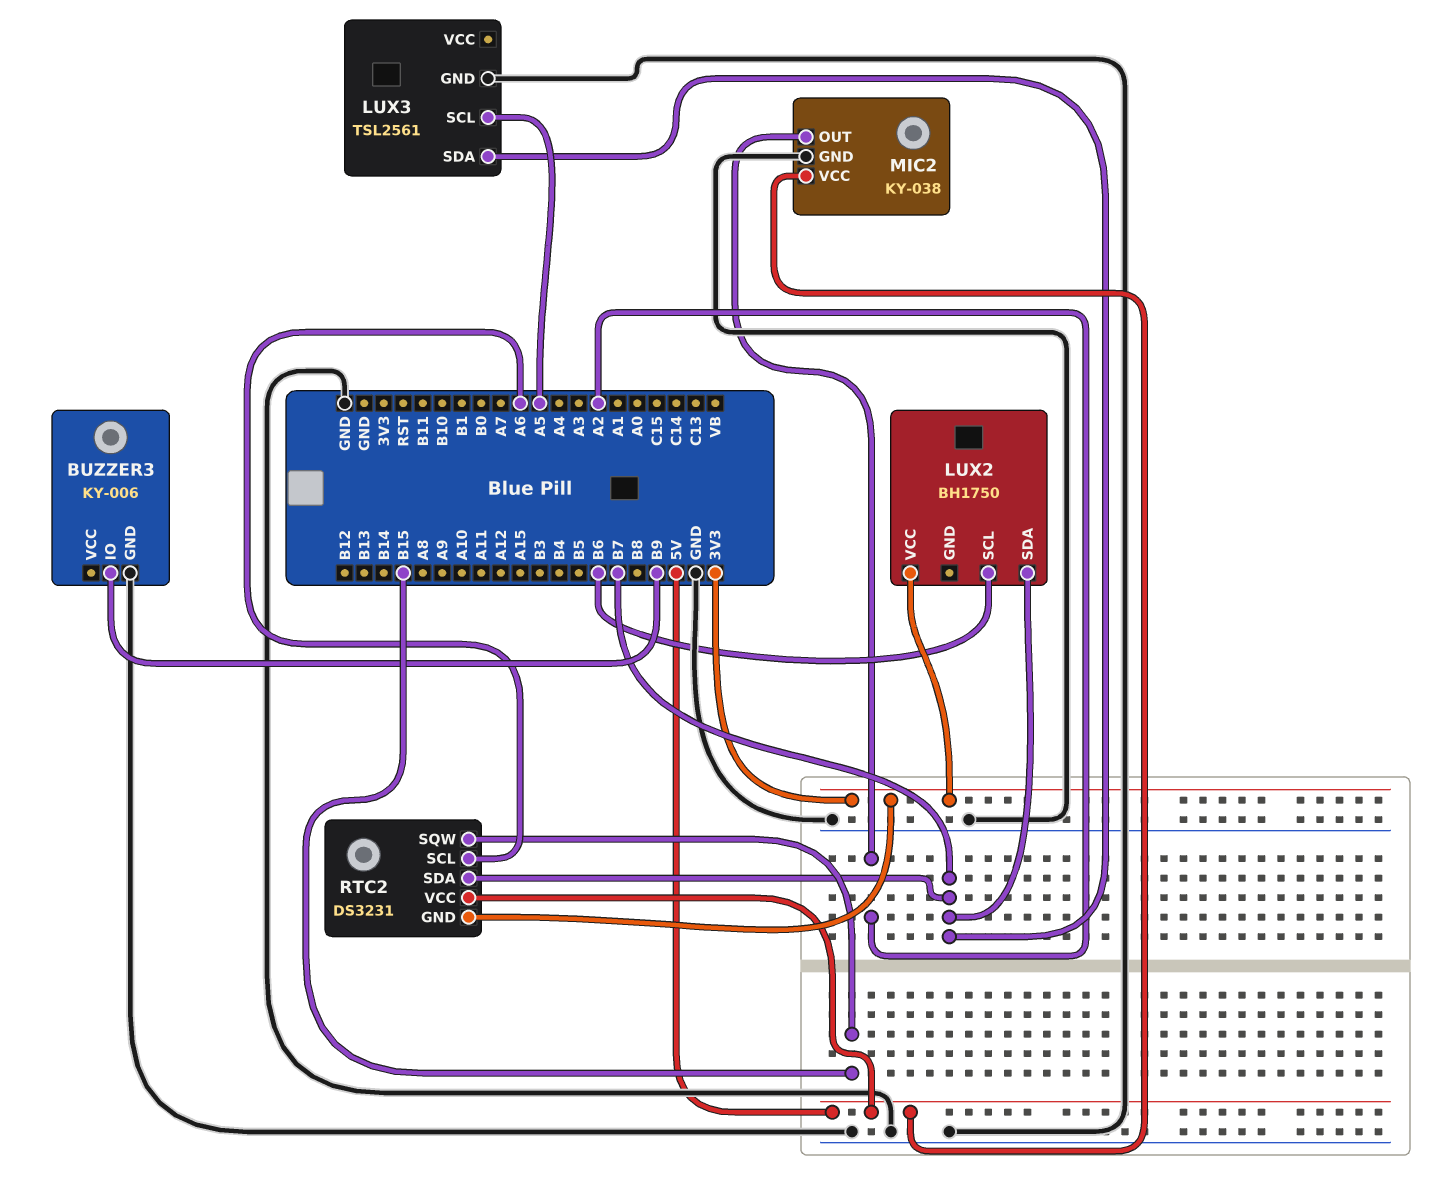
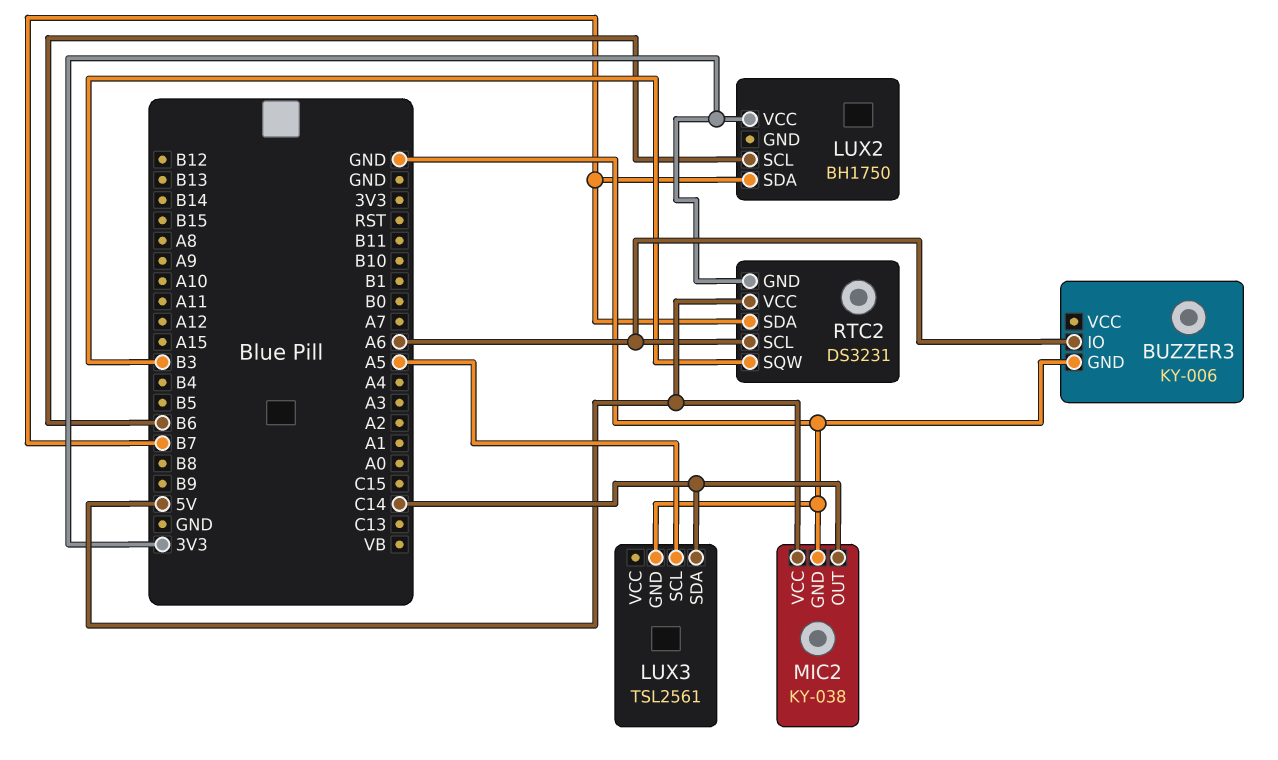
BUZZER3 pin IO: B9 -> A6
LUX3 pin SDA: B7 -> C14
MIC2 pin OUT: A2 -> C14
RTC2 pin SQW: B15 -> B3

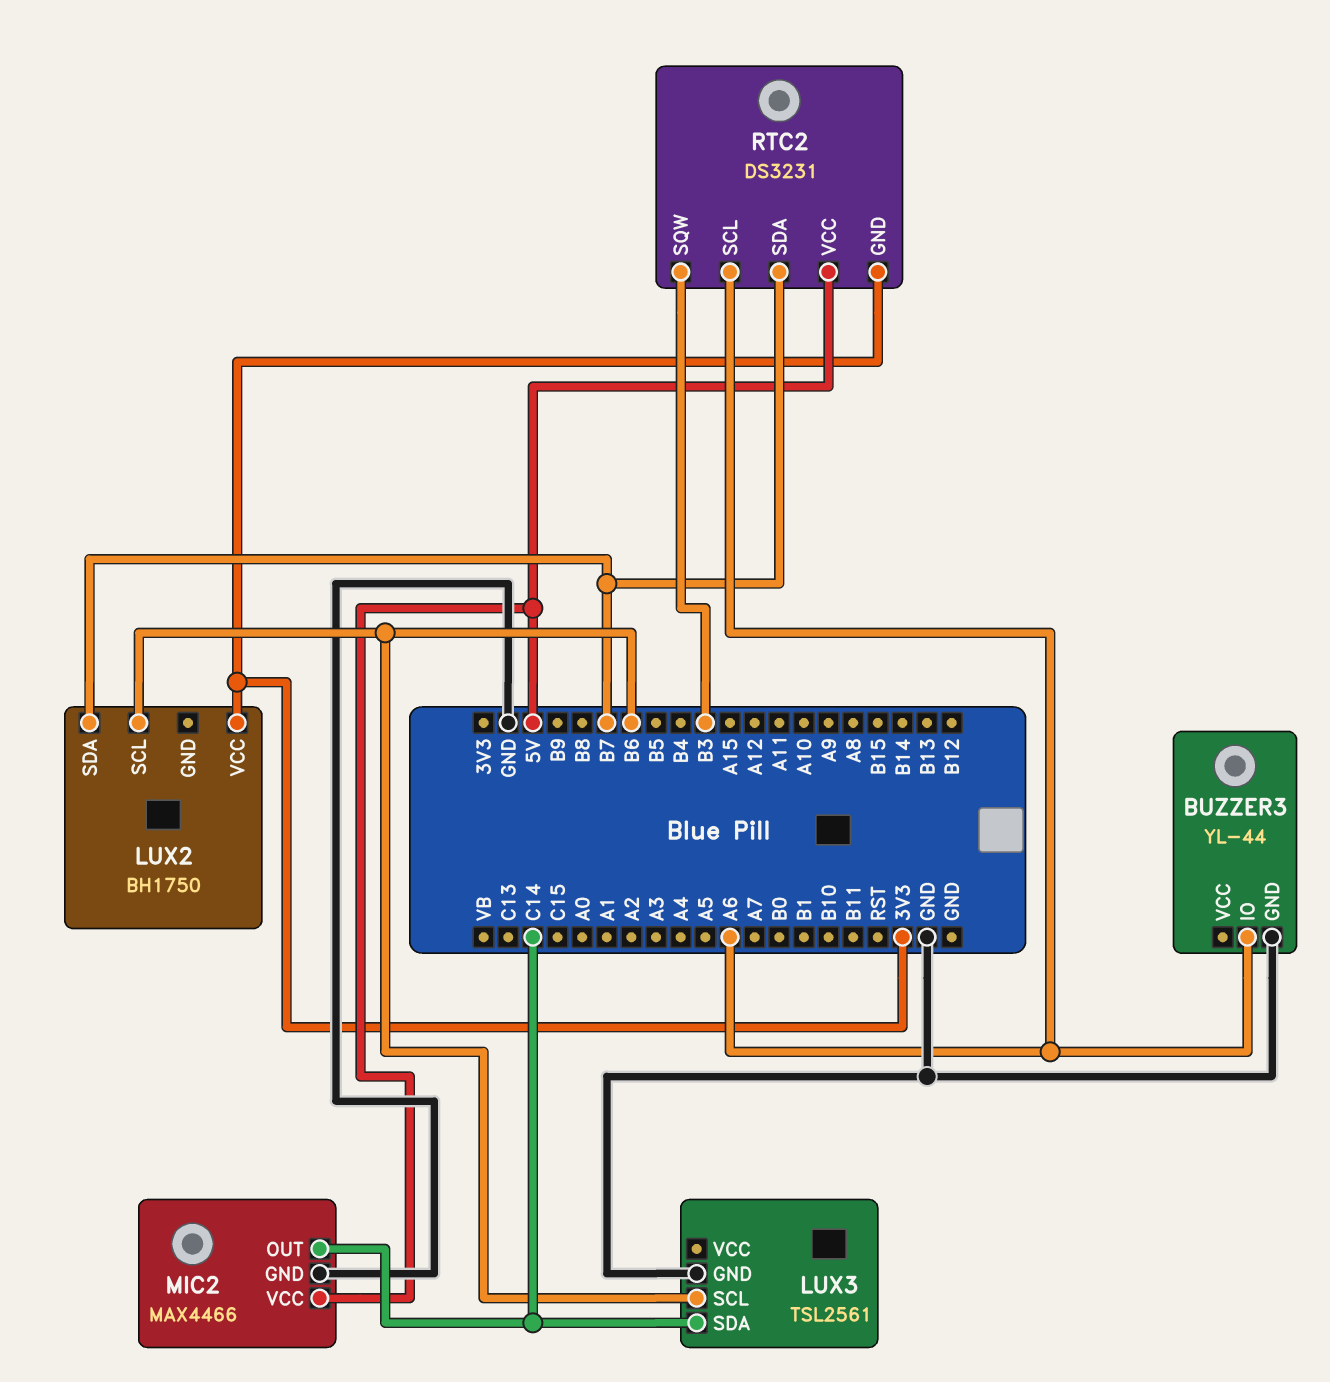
BUZZER3: KY-006 -> YL-44
LUX3 pin SCL: A5 -> B6
MIC2: KY-038 -> MAX4466

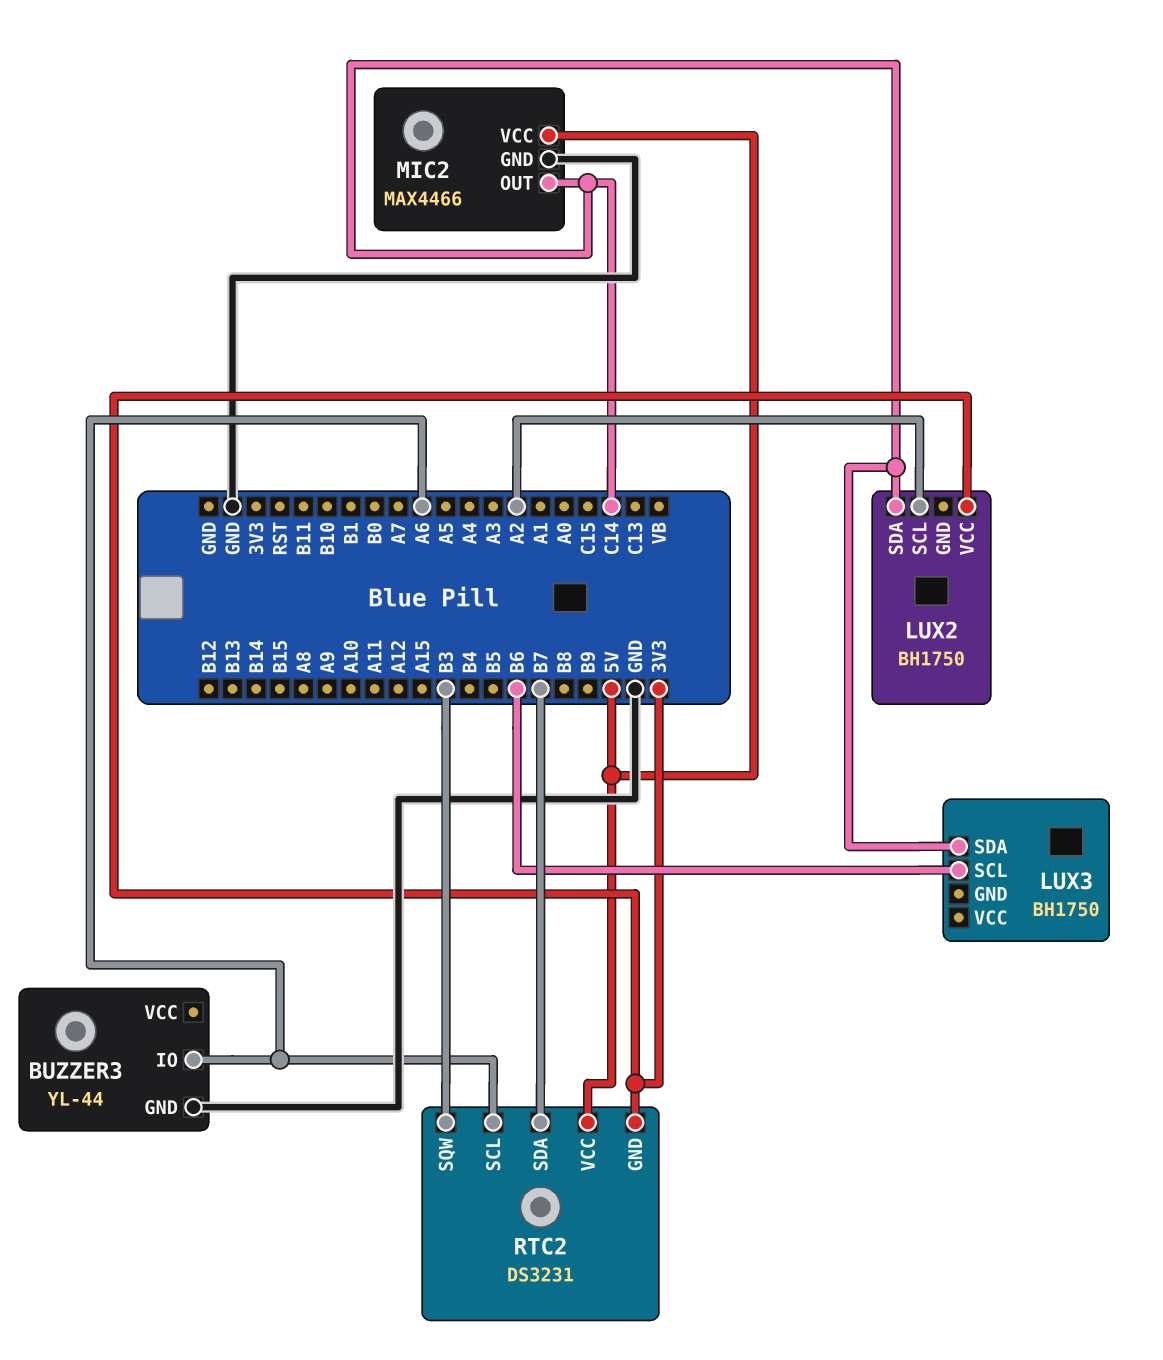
LUX2 pin SCL: B6 -> A2
LUX2 pin SDA: B7 -> C14
LUX3: TSL2561 -> BH1750
LUX3 pin GND: GND -> none

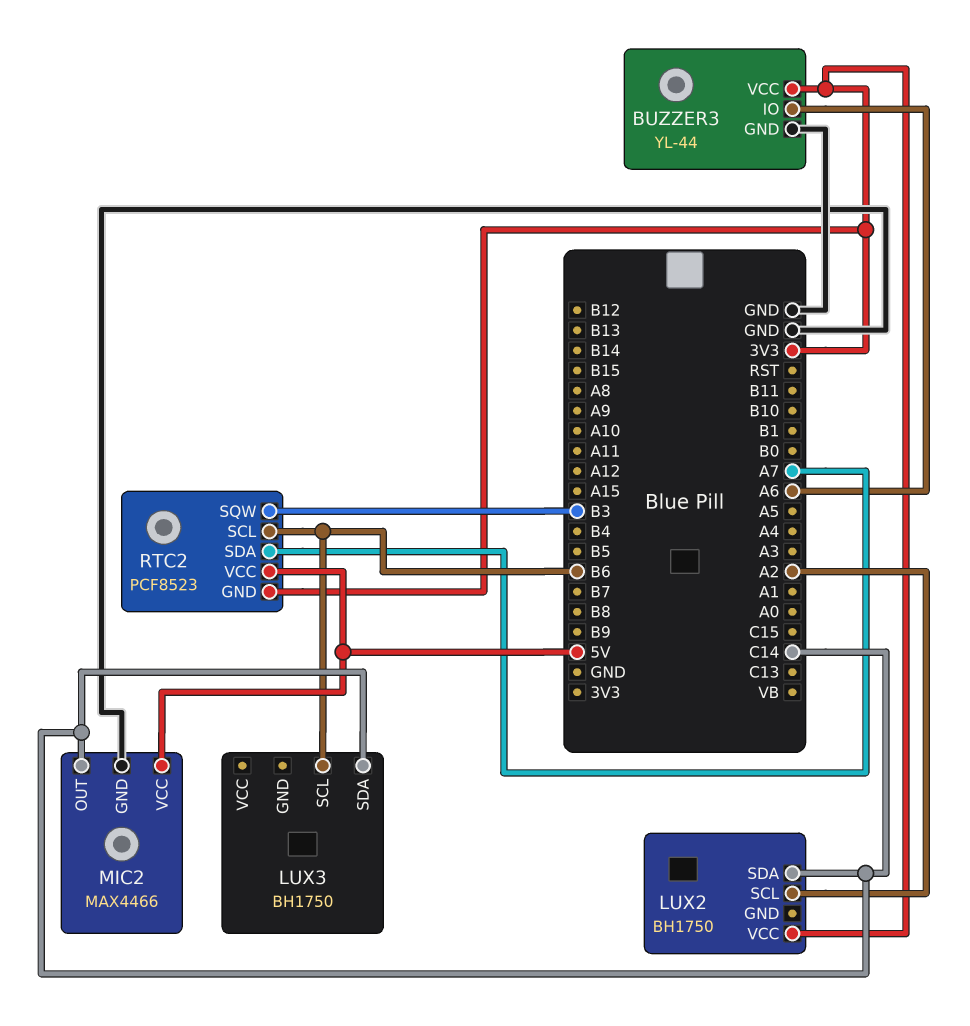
BUZZER3 pin VCC: none -> 3V3
RTC2: DS3231 -> PCF8523
RTC2 pin SCL: A6 -> B6
RTC2 pin SDA: B7 -> A7

